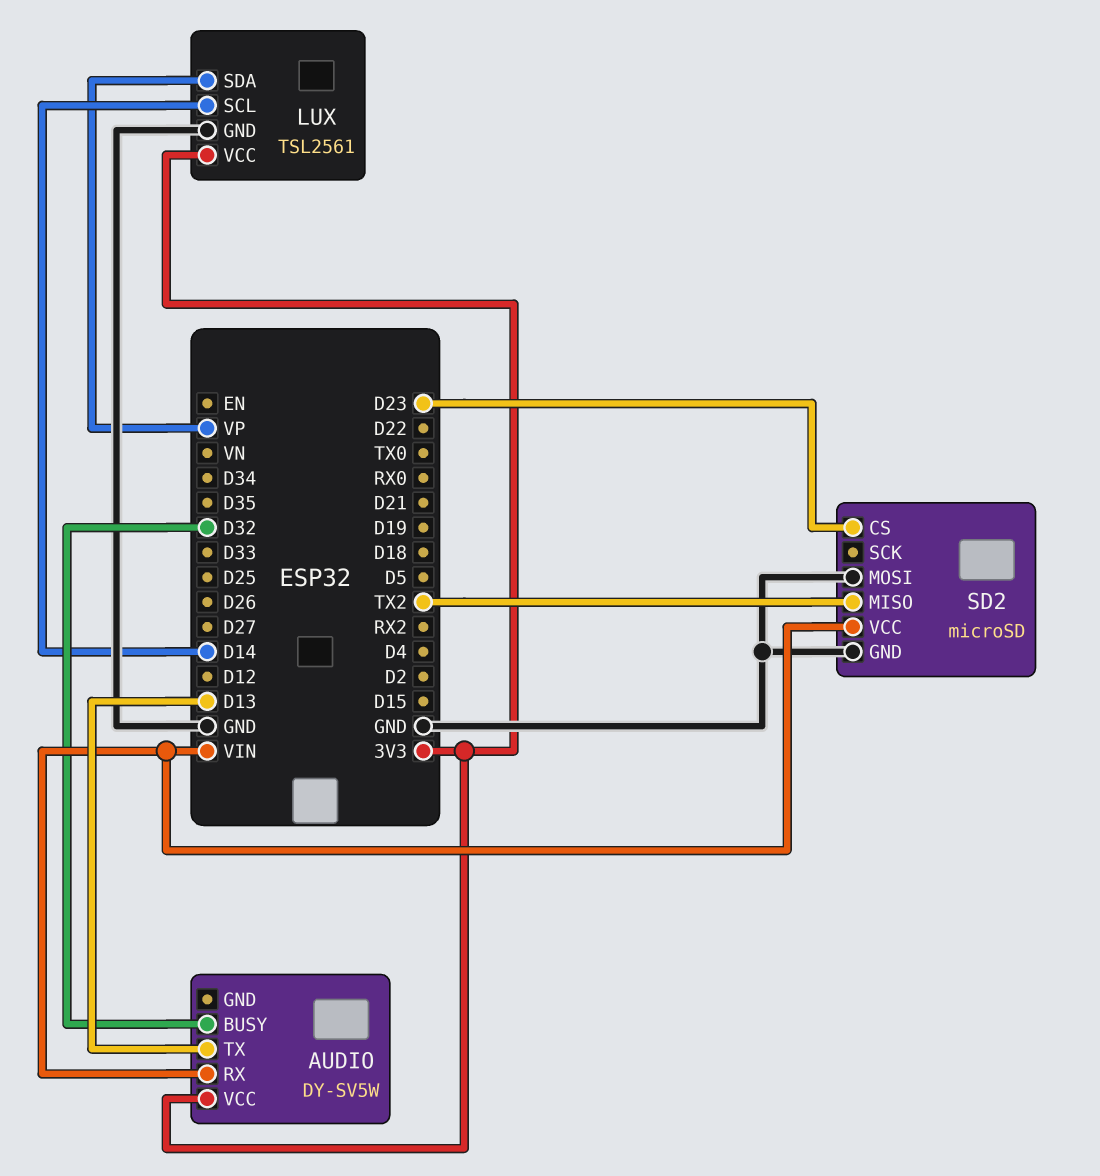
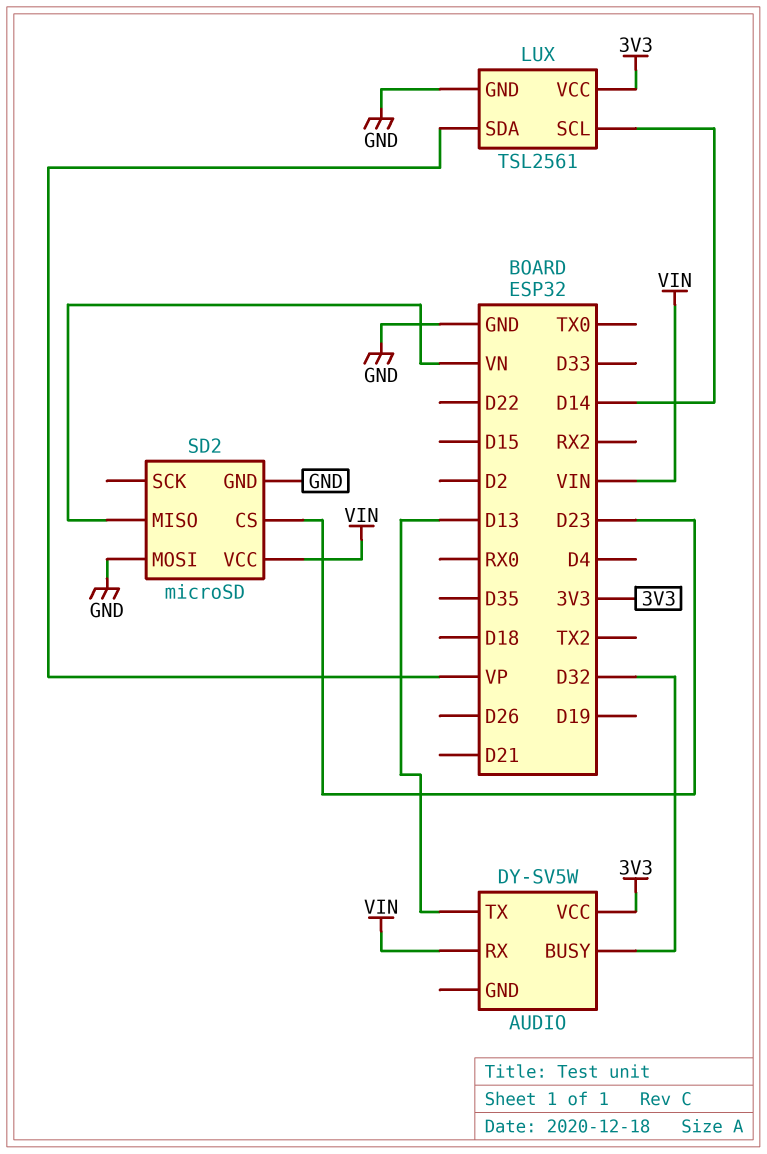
SD2 pin MISO: TX2 -> VN

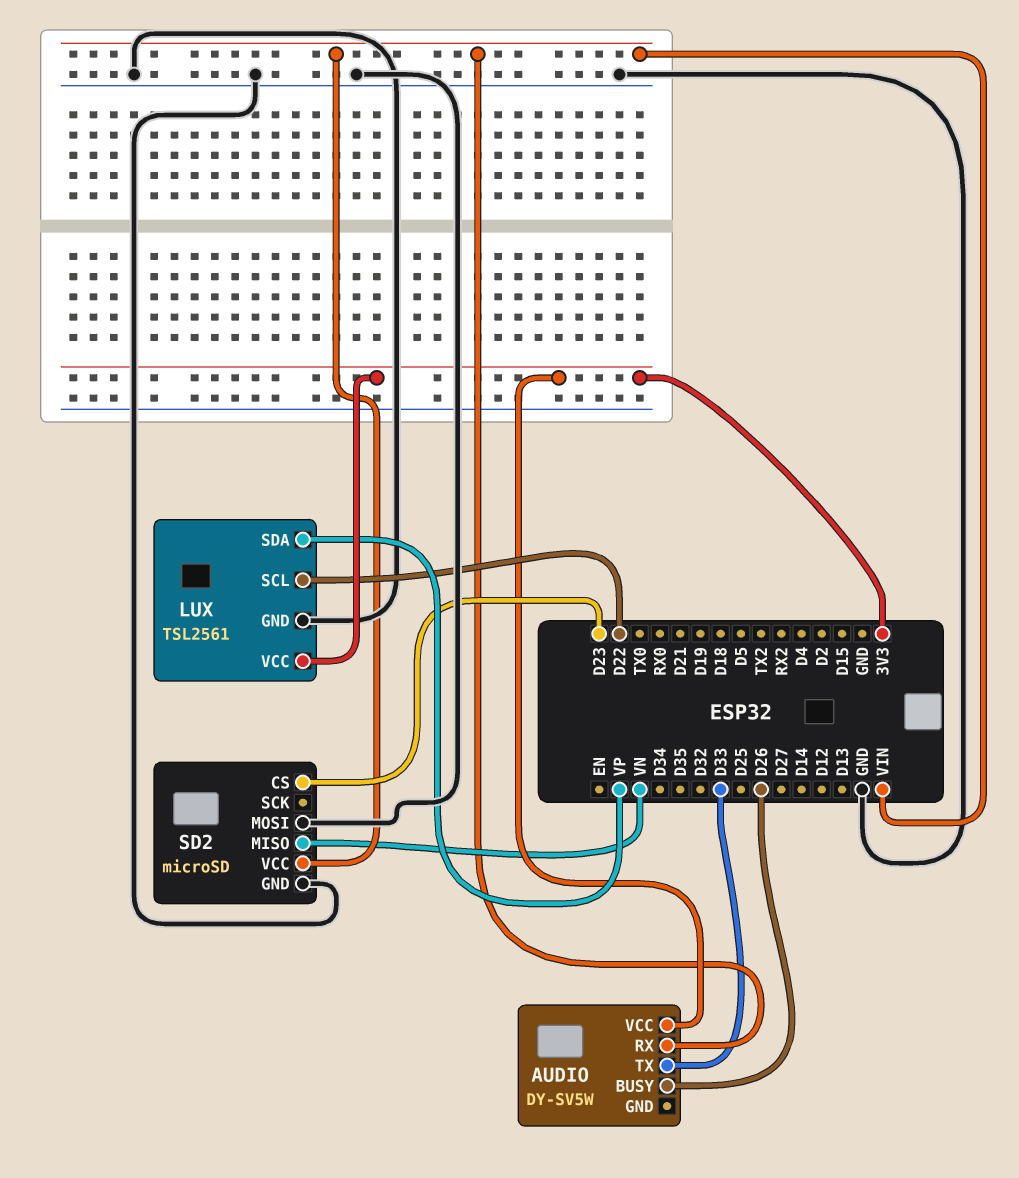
AUDIO pin BUSY: D32 -> D26
AUDIO pin TX: D13 -> D33
LUX pin SCL: D14 -> D22

